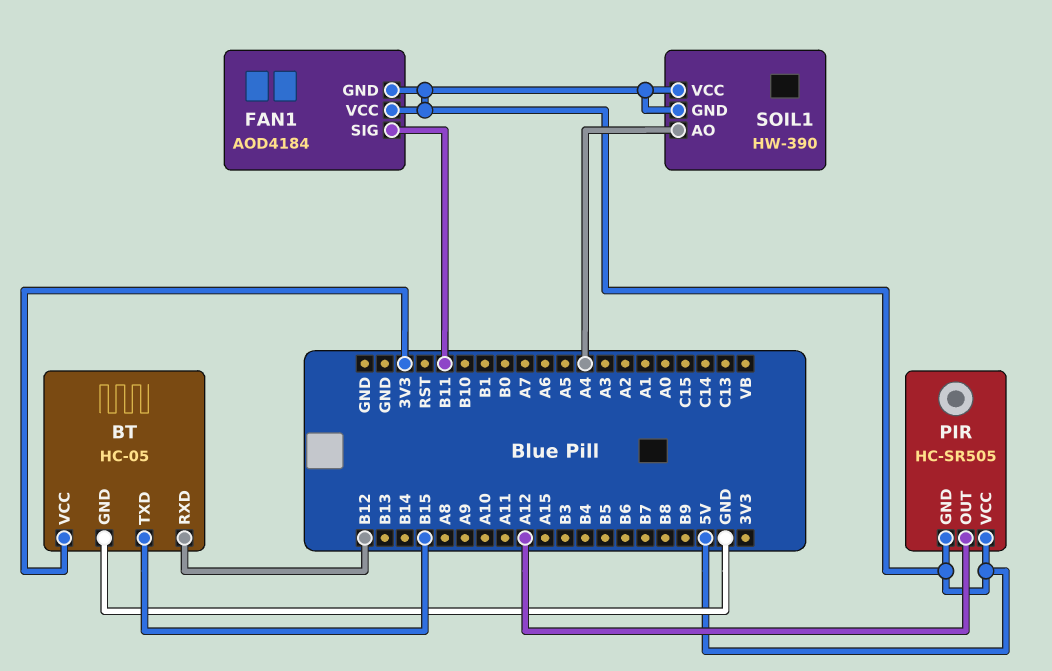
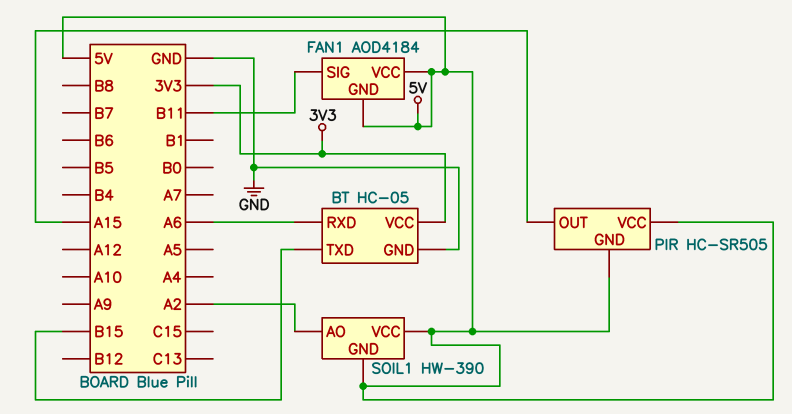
BT pin RXD: B12 -> A6
PIR pin OUT: A12 -> A15
SOIL1 pin AO: A4 -> A2

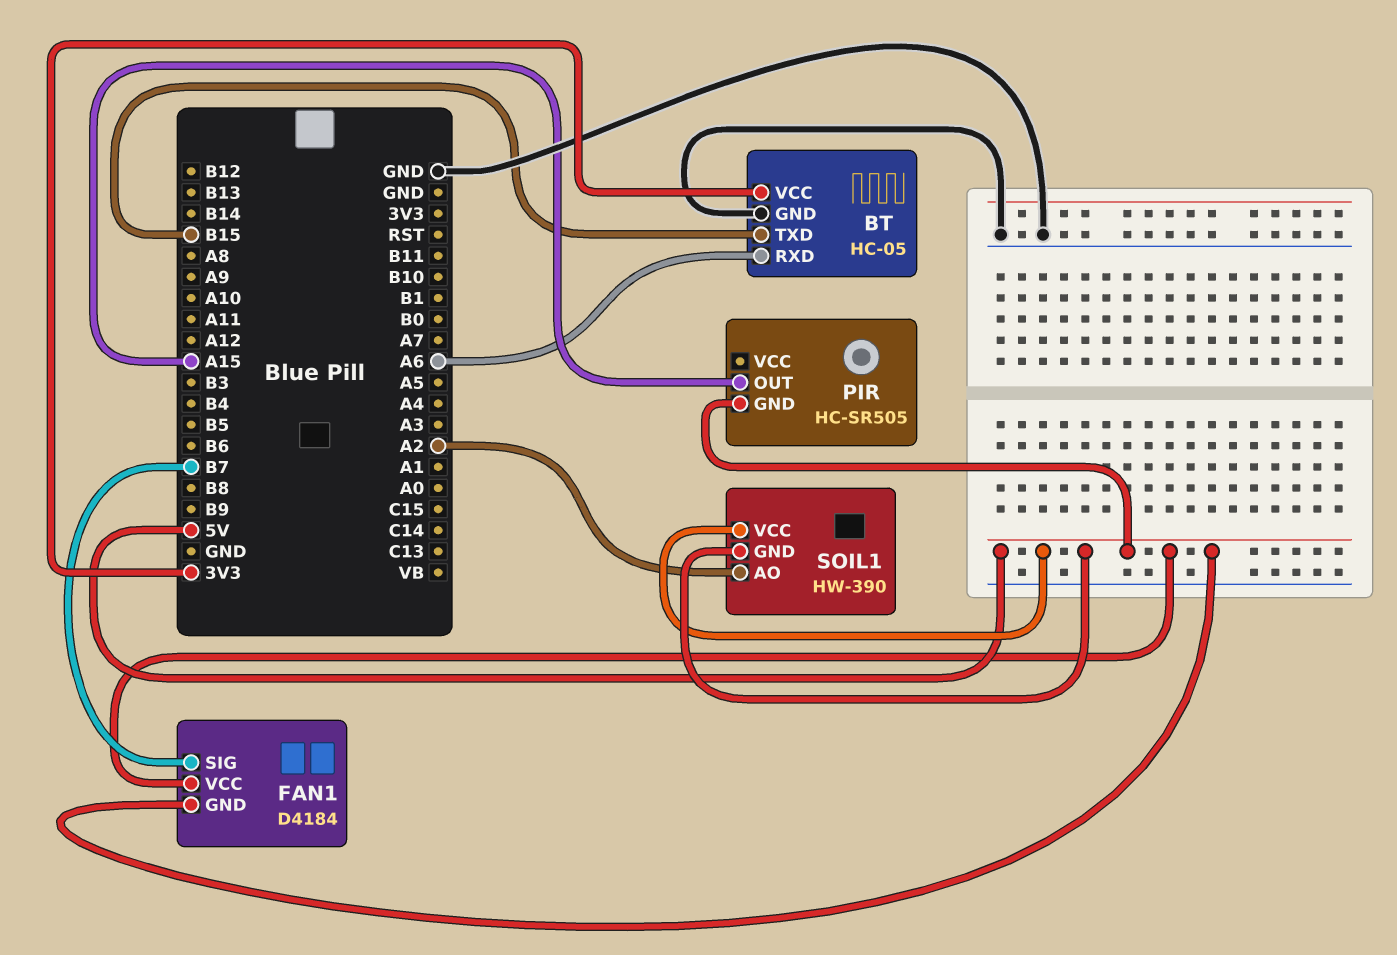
FAN1: AOD4184 -> D4184
FAN1 pin SIG: B11 -> B7
PIR pin VCC: 5V -> none

